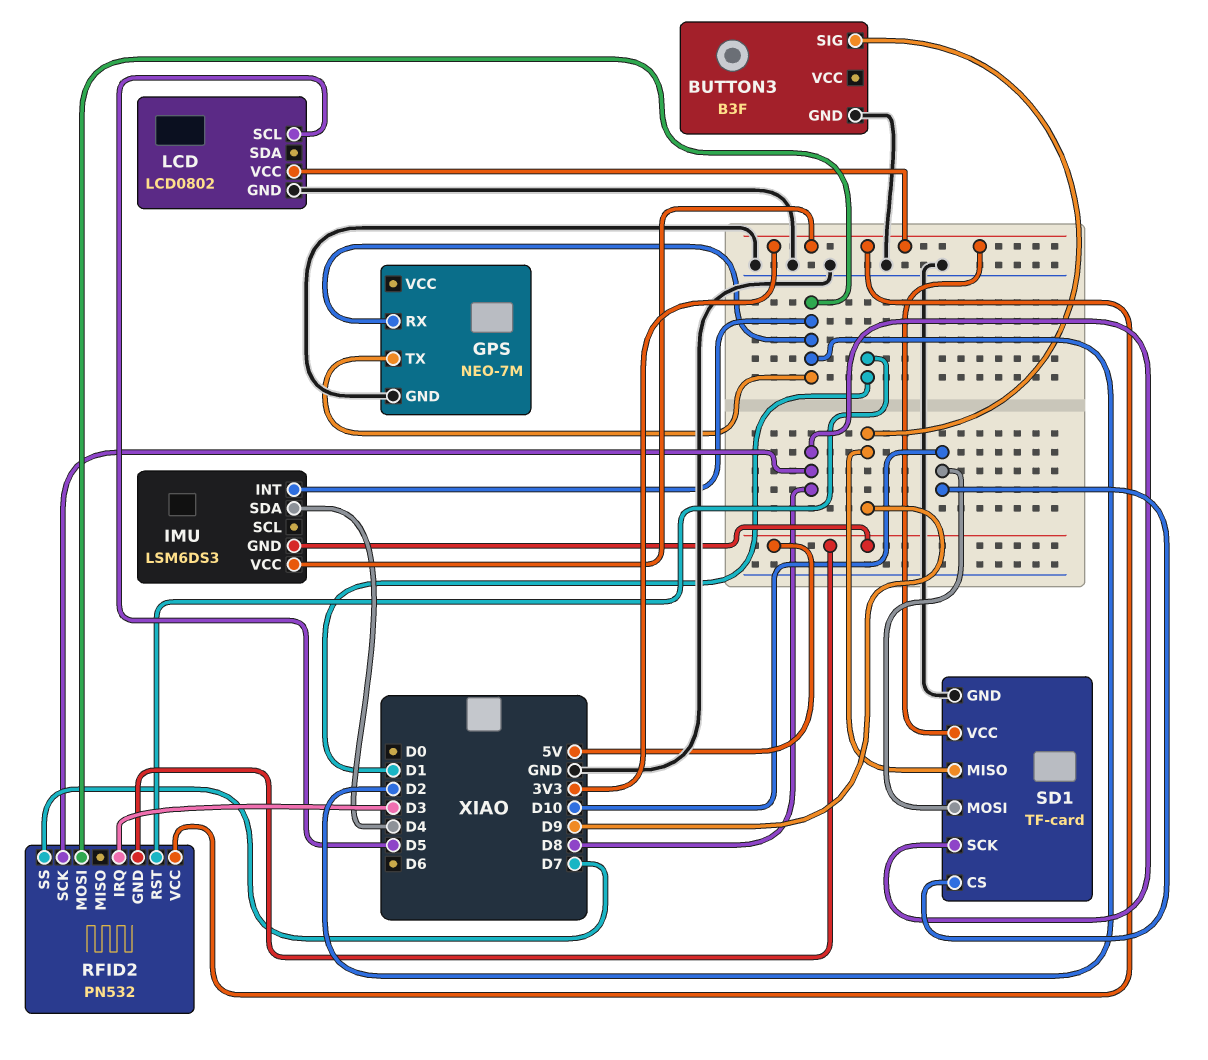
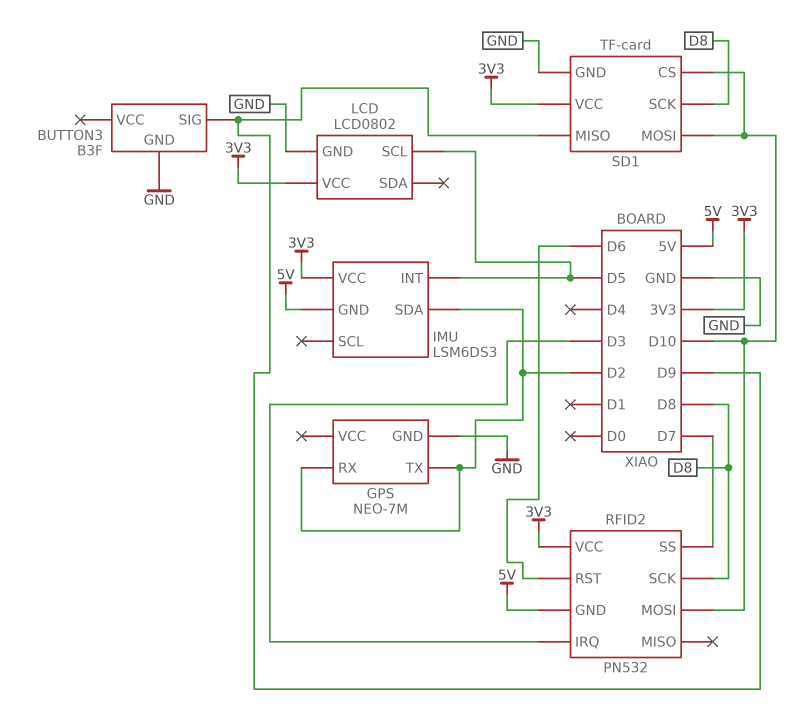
IMU pin INT: D2 -> D5
IMU pin SDA: D4 -> D2
RFID2 pin MOSI: D2 -> D10
RFID2 pin RST: D1 -> D6

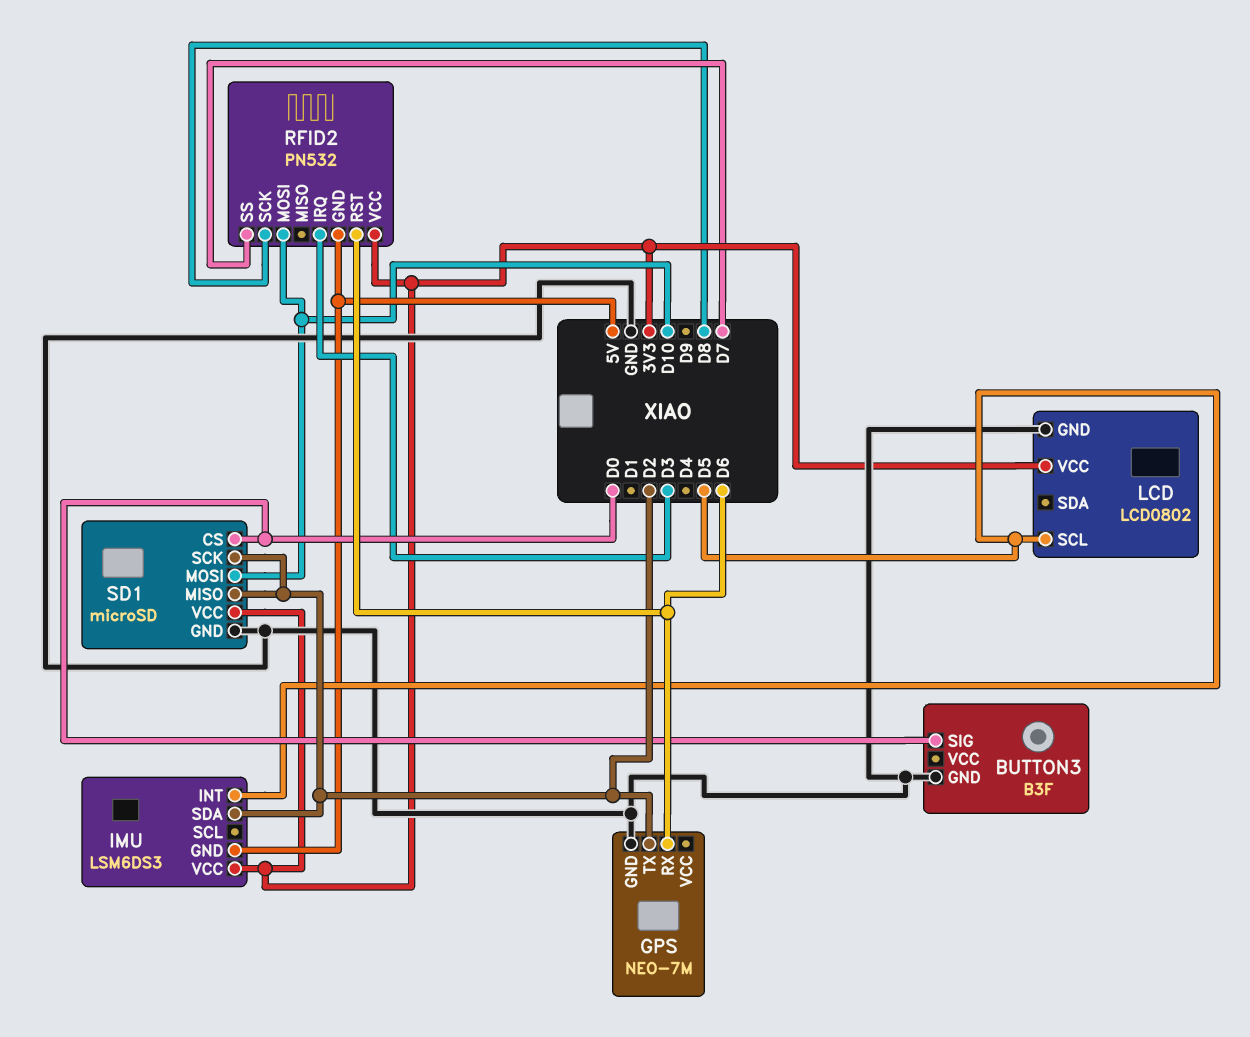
BUTTON3 pin SIG: D9 -> D0
GPS pin RX: D2 -> D6
SD1: TF-card -> microSD
SD1 pin CS: D10 -> D0
SD1 pin MISO: D9 -> D2
SD1 pin SCK: D8 -> D2

